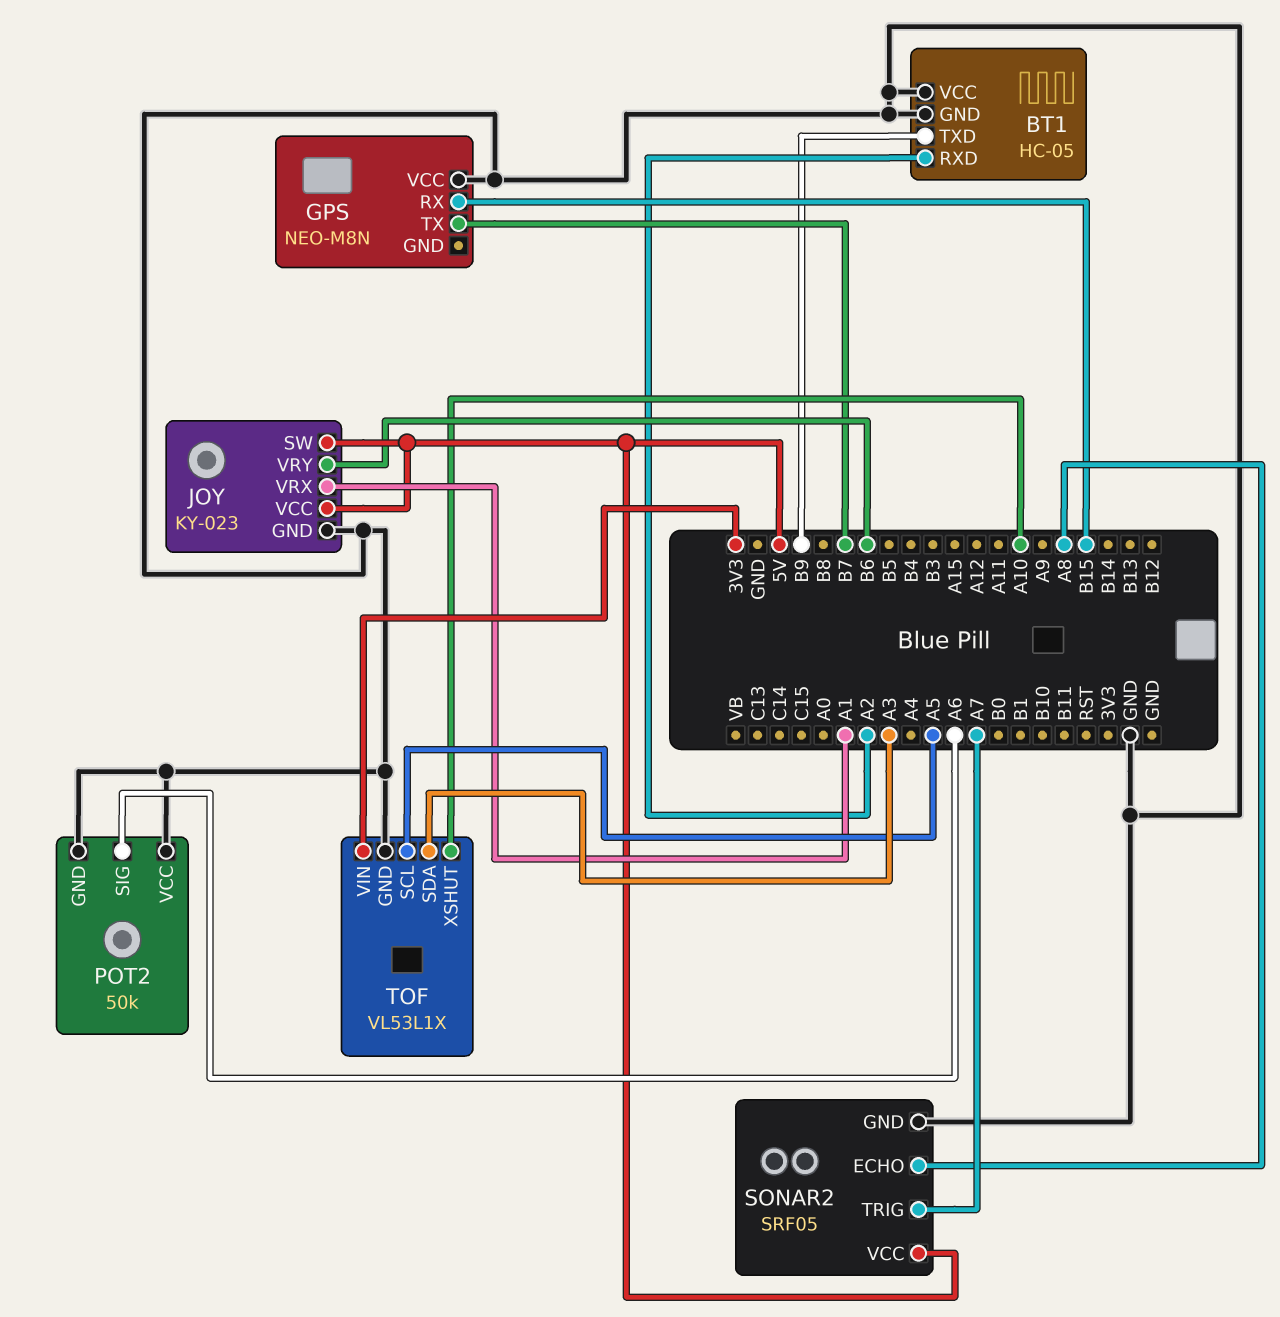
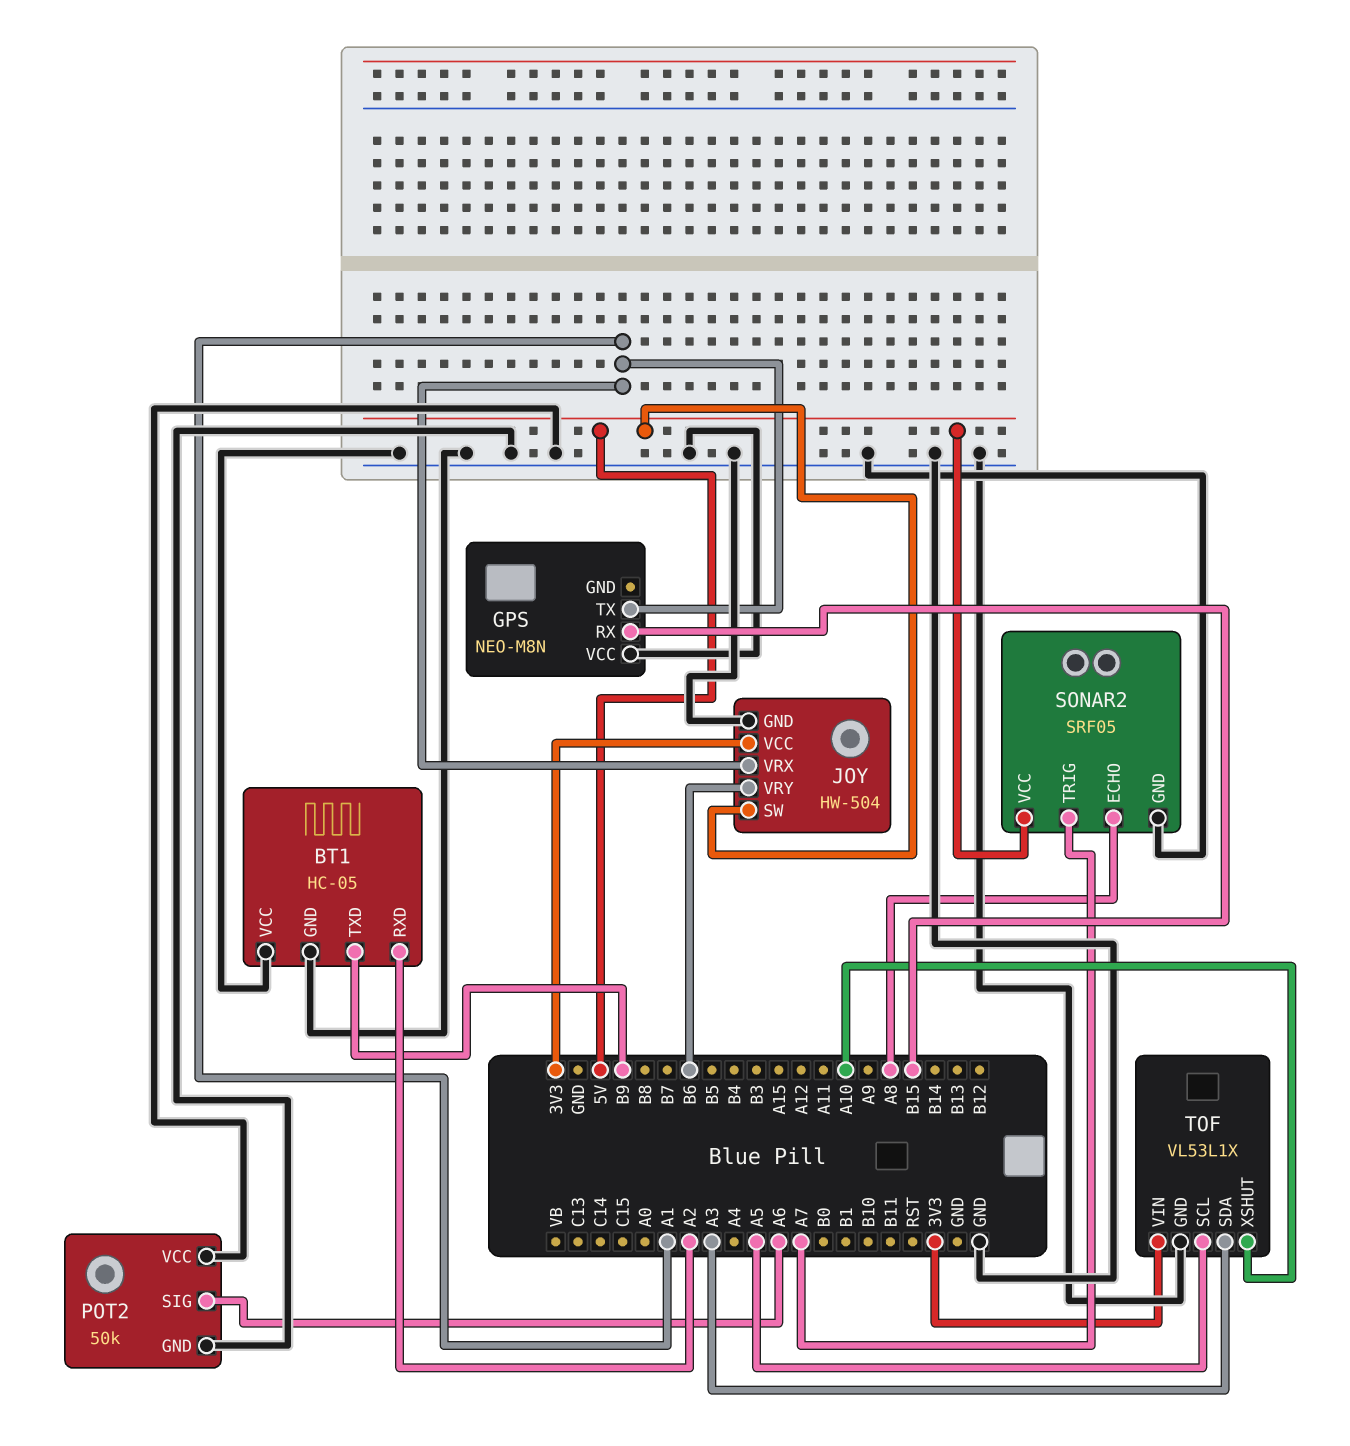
GPS pin TX: B7 -> A1
JOY: KY-023 -> HW-504
JOY pin VCC: 5V -> 3V3

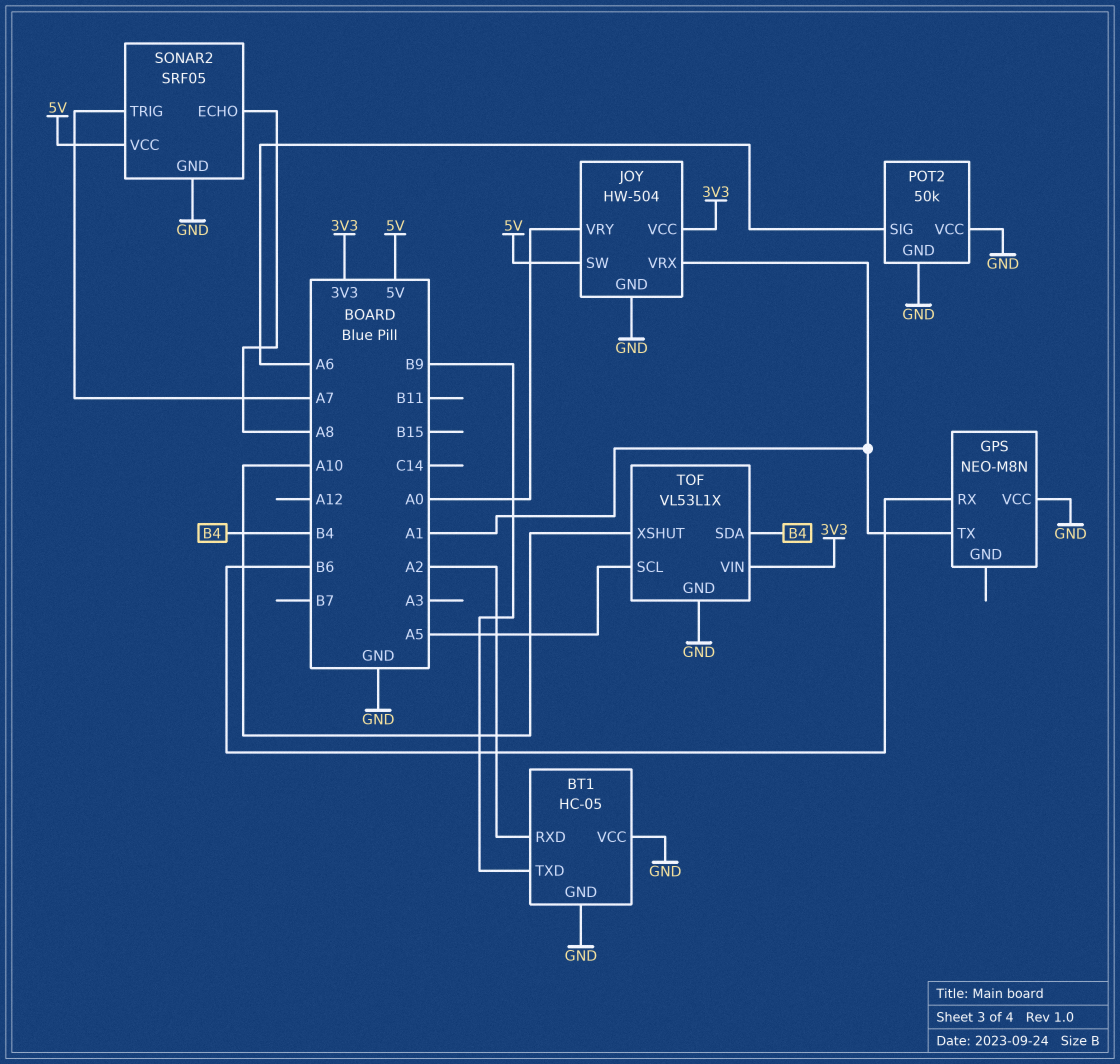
GPS pin RX: B15 -> B6
JOY pin VRY: B6 -> A0
TOF pin SDA: A3 -> B4

